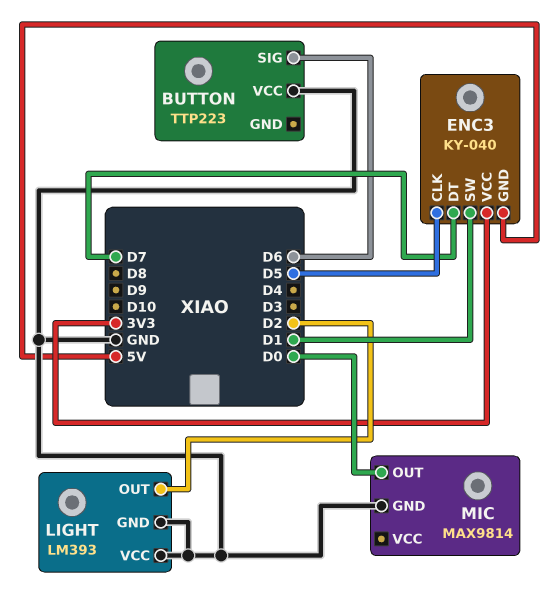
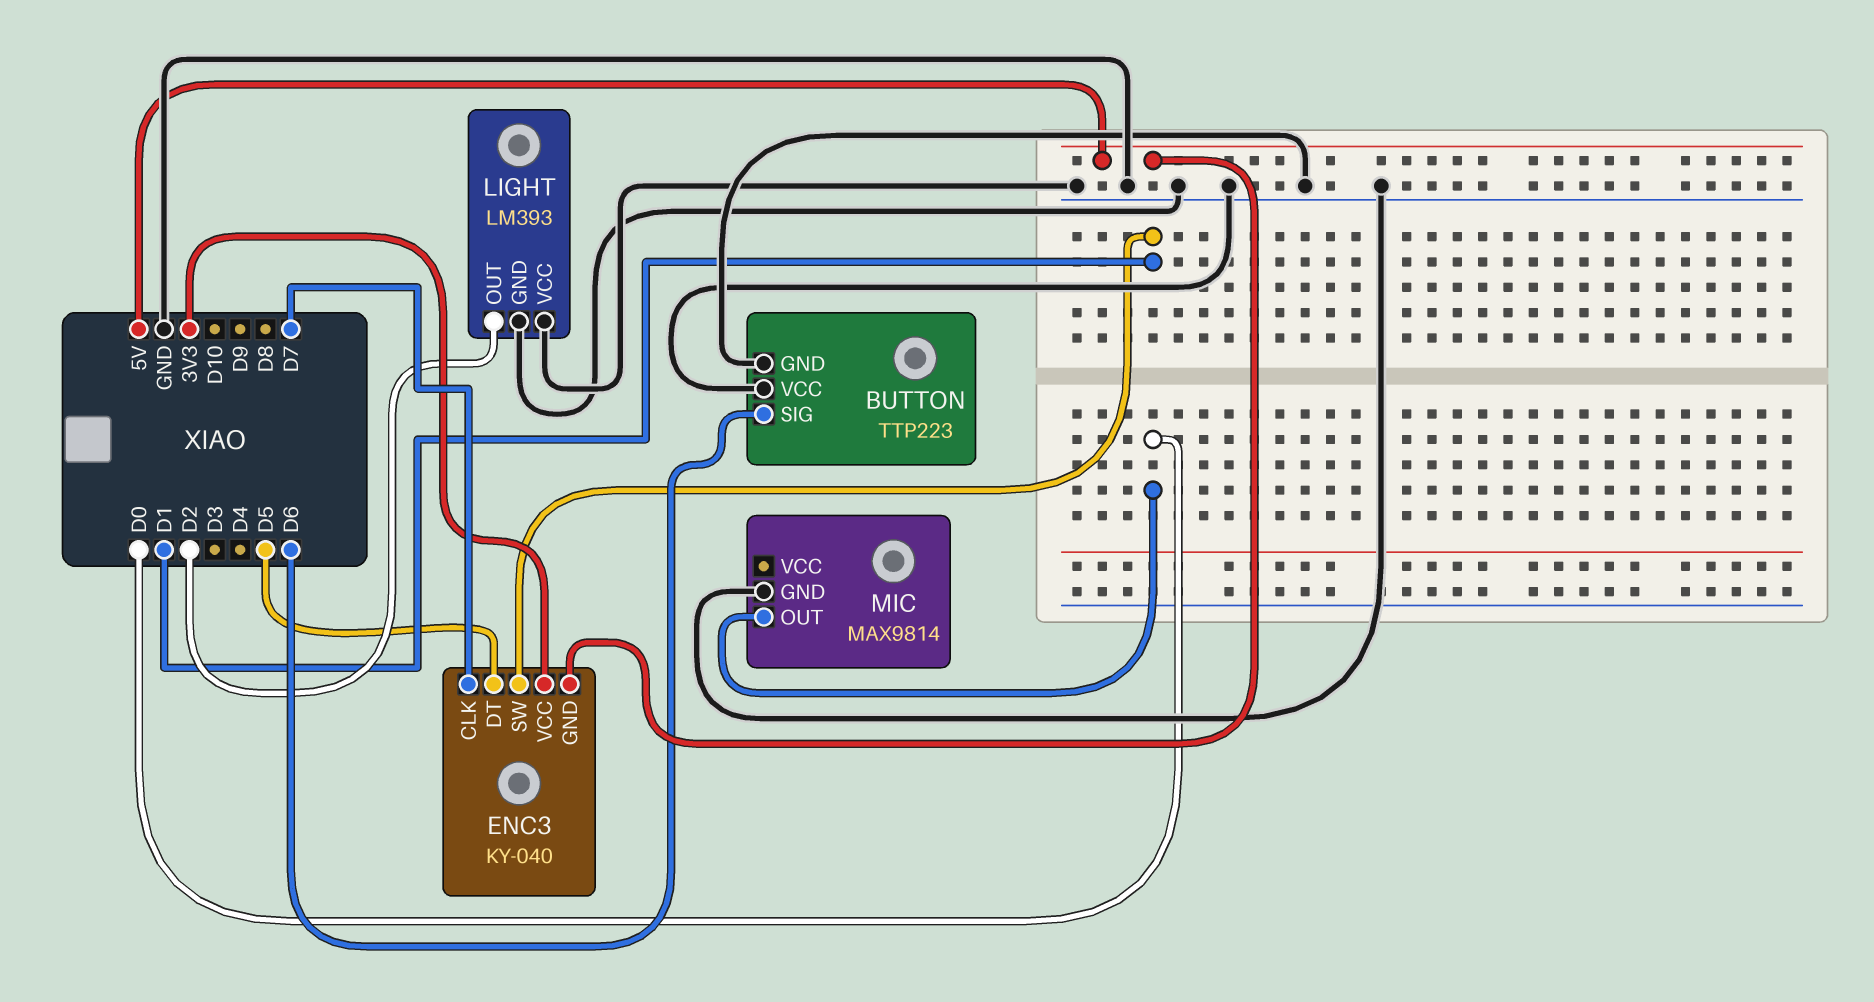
BUTTON pin GND: none -> GND
ENC3 pin CLK: D5 -> D7
ENC3 pin DT: D7 -> D5

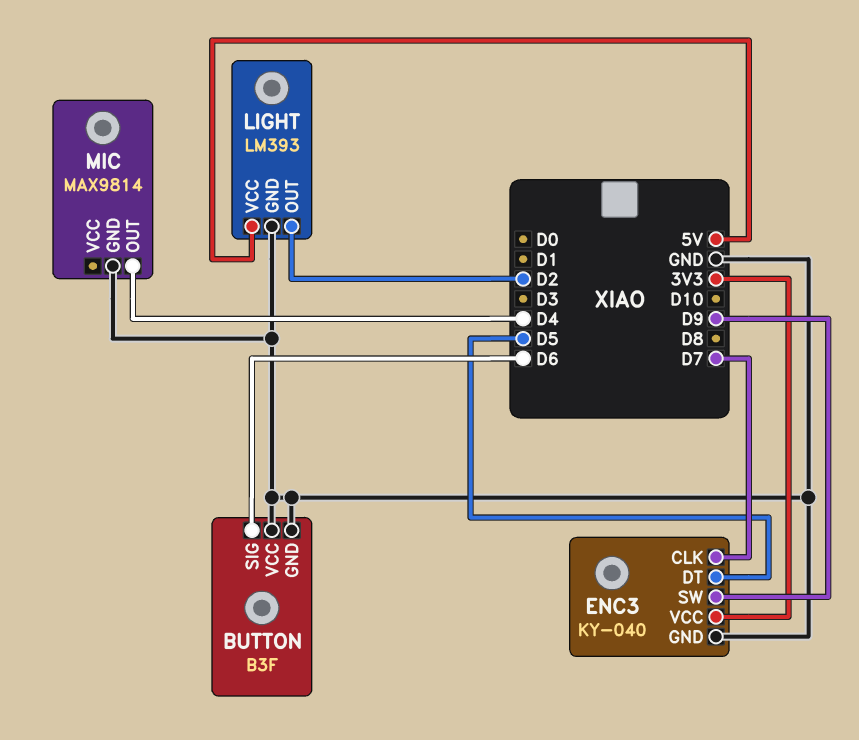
BUTTON: TTP223 -> B3F
ENC3 pin GND: 5V -> GND
ENC3 pin SW: D1 -> D9
LIGHT pin VCC: GND -> 5V
MIC pin OUT: D0 -> D4

